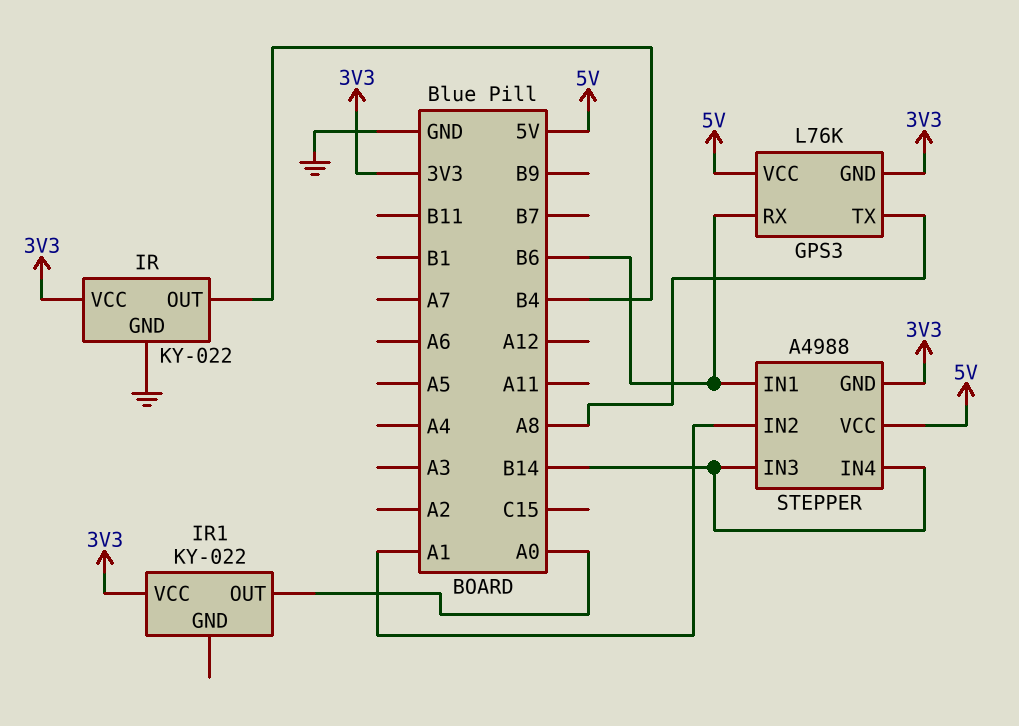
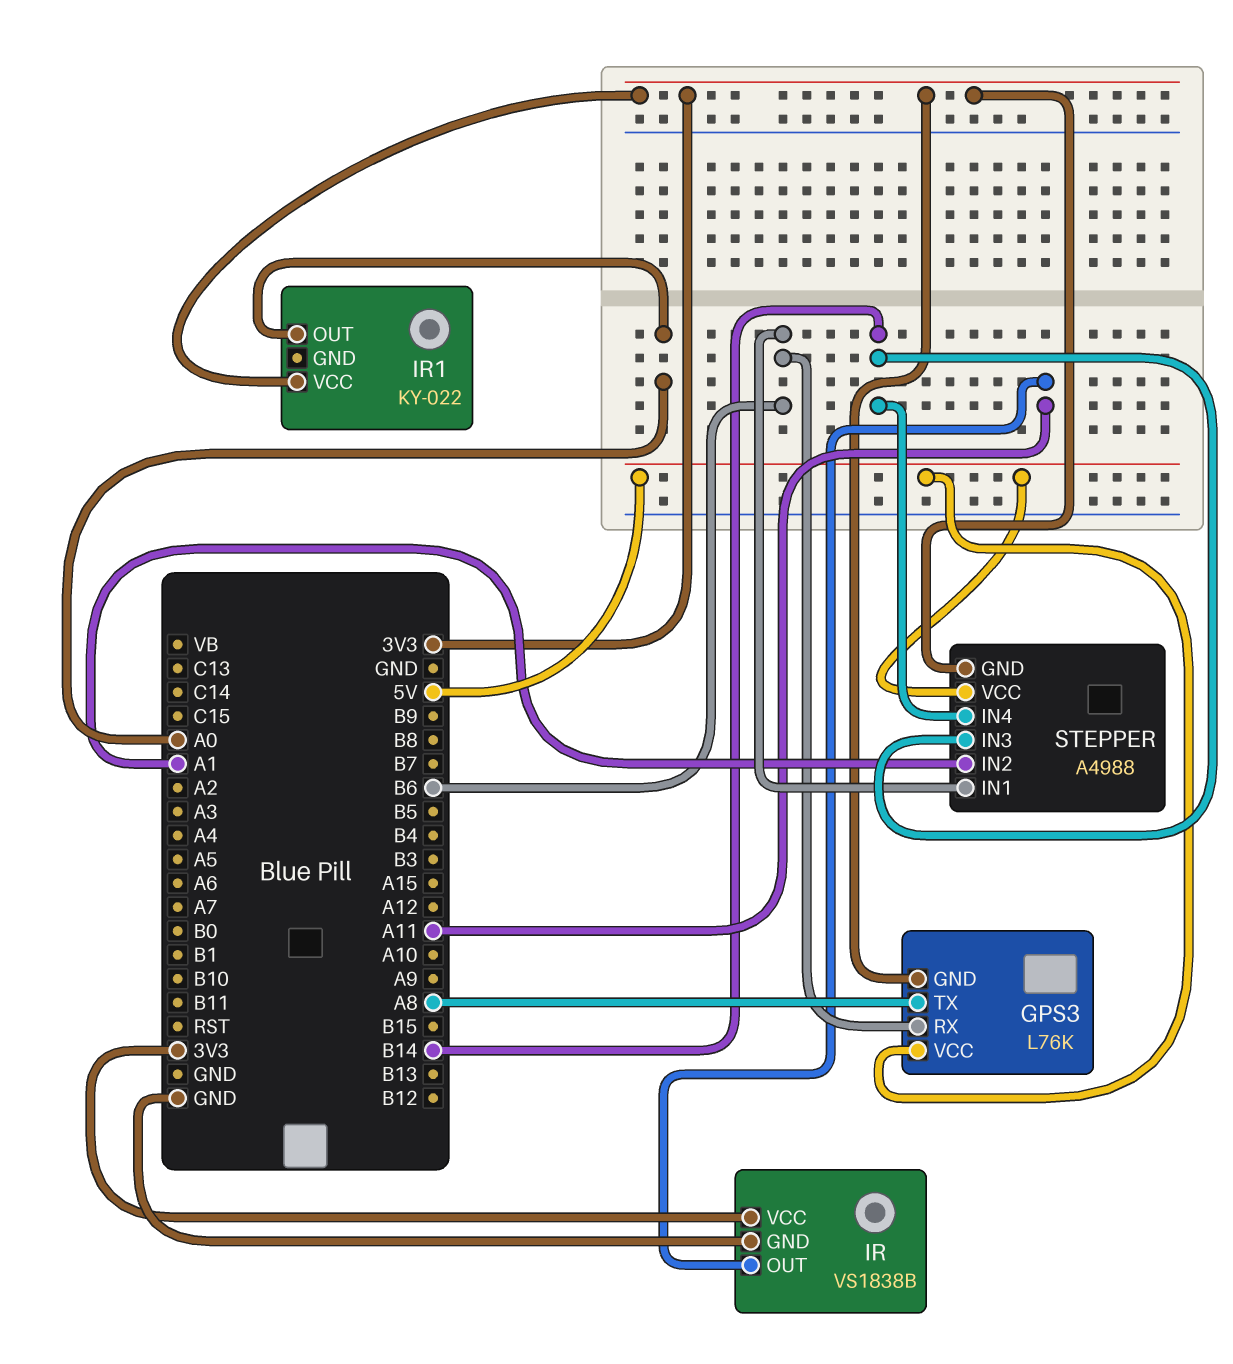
IR: KY-022 -> VS1838B
IR pin OUT: B4 -> A11

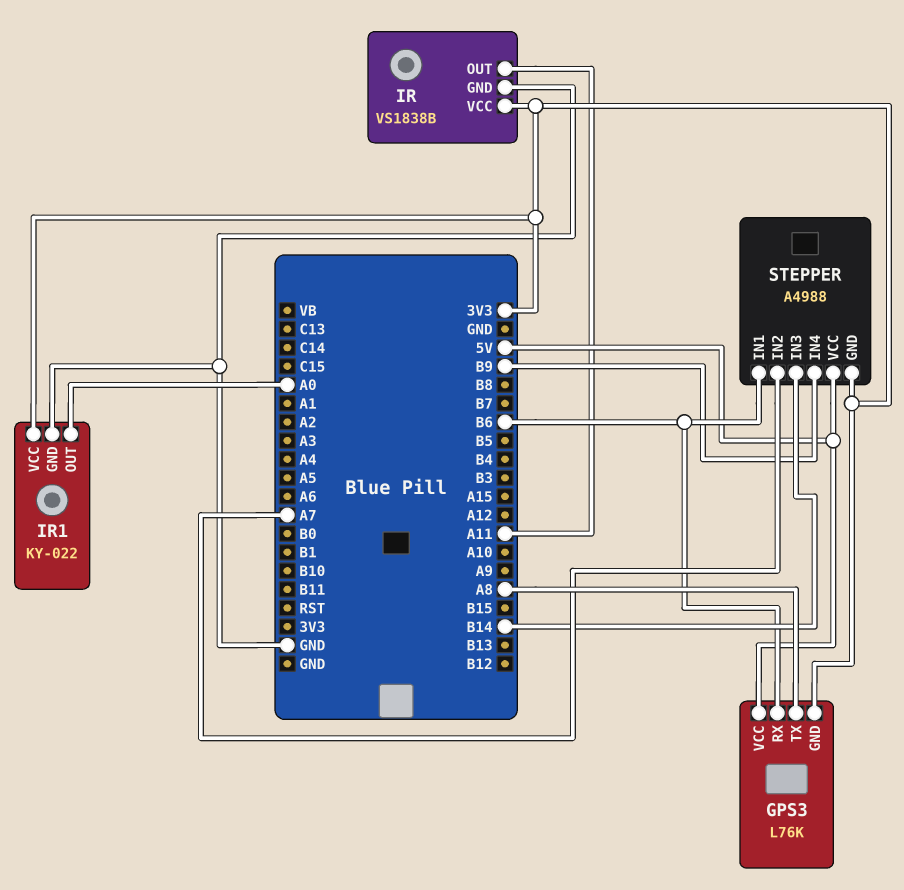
IR1 pin GND: none -> GND
STEPPER pin IN2: A1 -> A7
STEPPER pin IN4: B14 -> B9

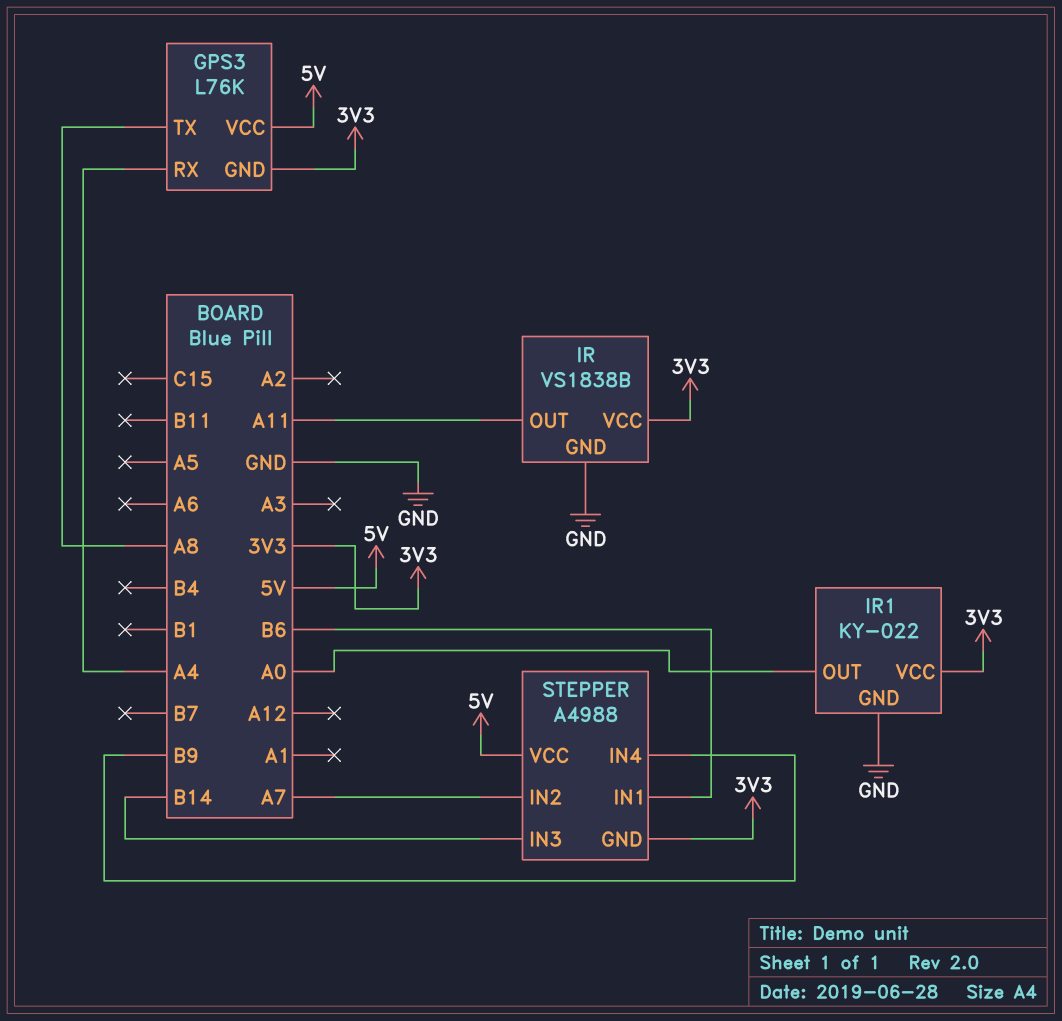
GPS3 pin RX: B6 -> A4

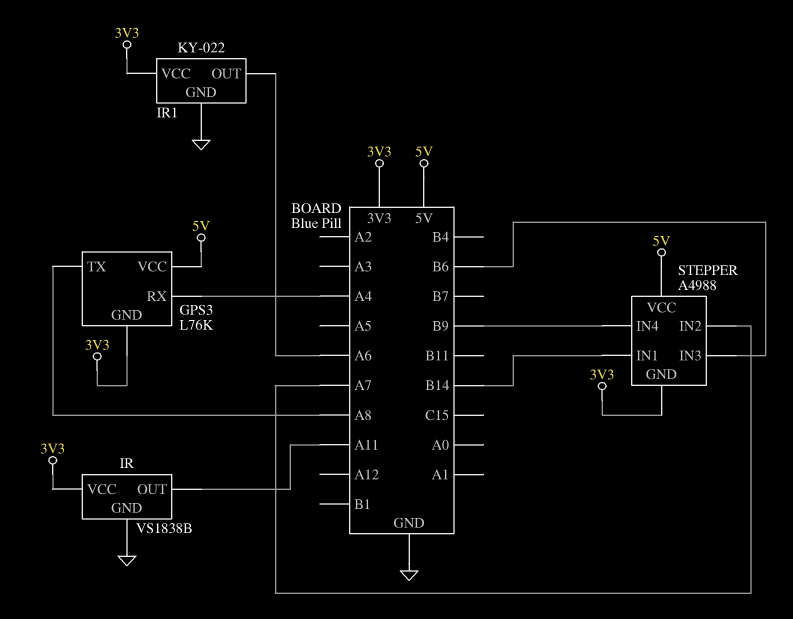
IR1 pin OUT: A0 -> A6
STEPPER pin IN1: B6 -> B14
STEPPER pin IN3: B14 -> B6

